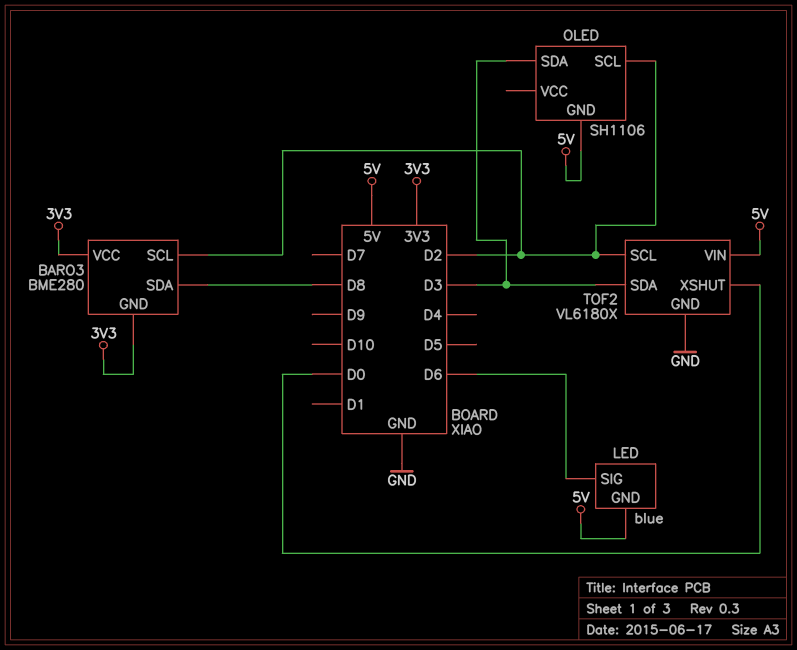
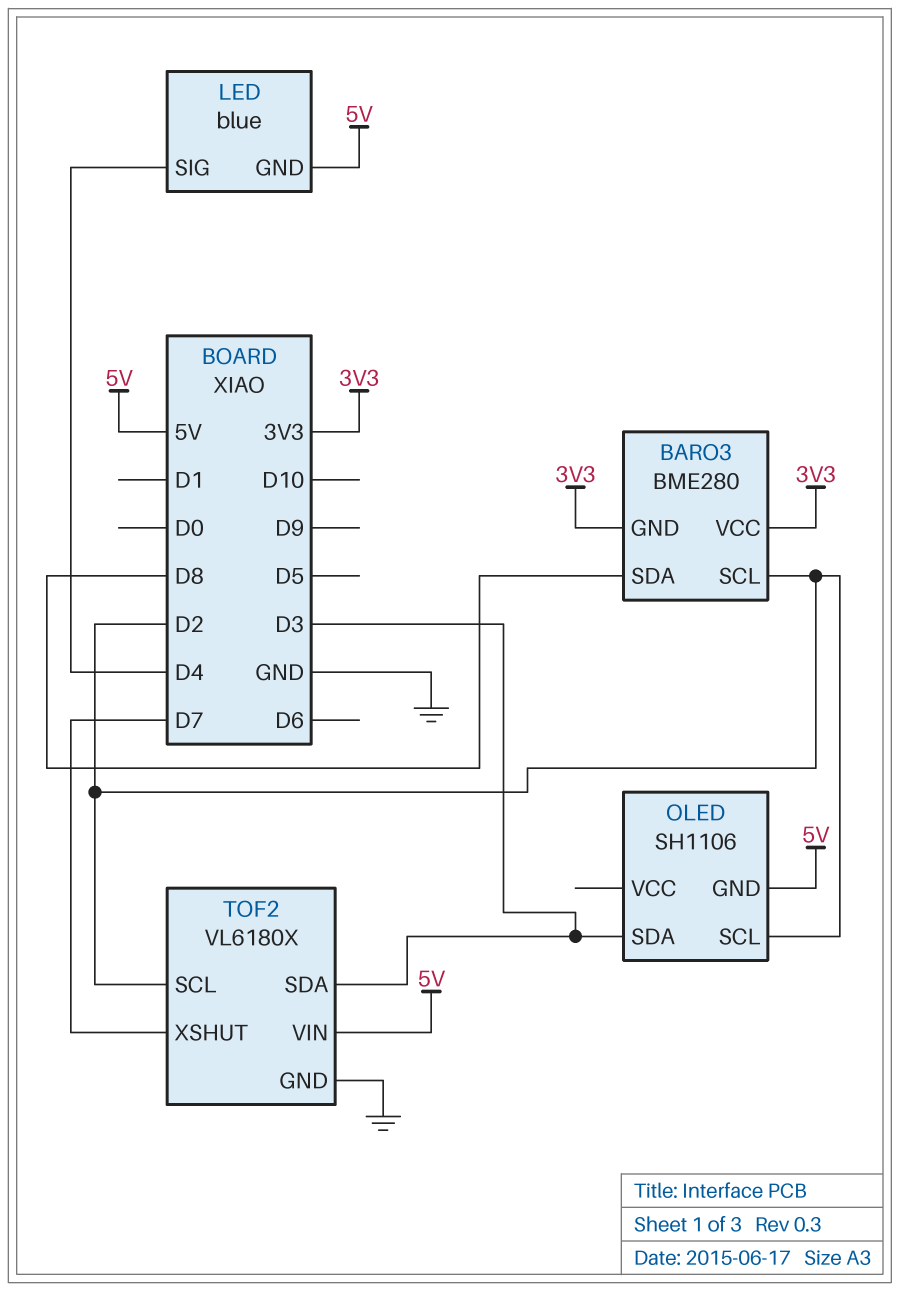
LED pin SIG: D6 -> D4
TOF2 pin XSHUT: D0 -> D7

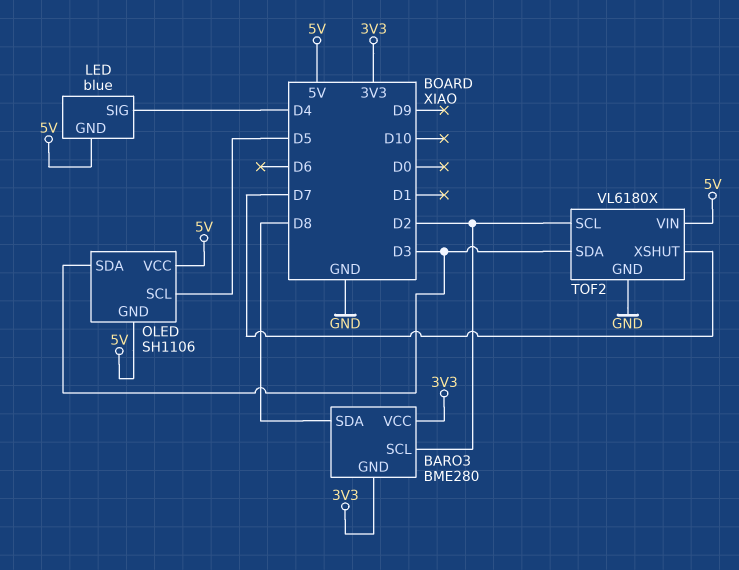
OLED pin SCL: D2 -> D5
OLED pin VCC: none -> 5V

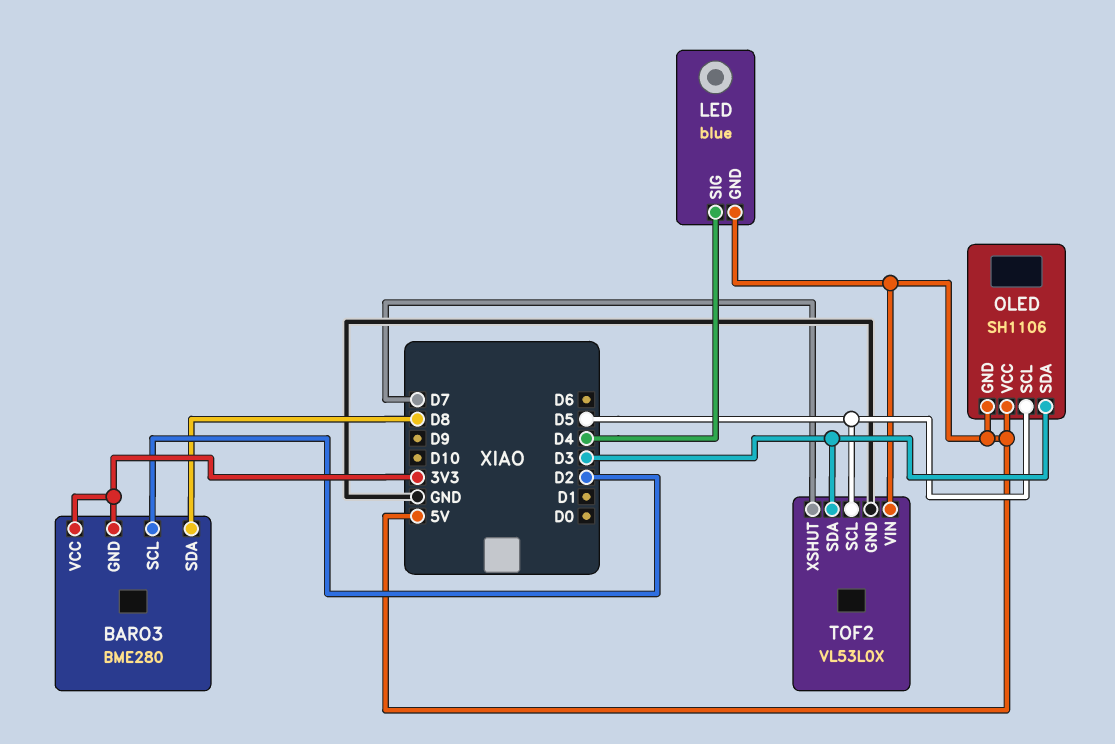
TOF2: VL6180X -> VL53L0X
TOF2 pin SCL: D2 -> D5

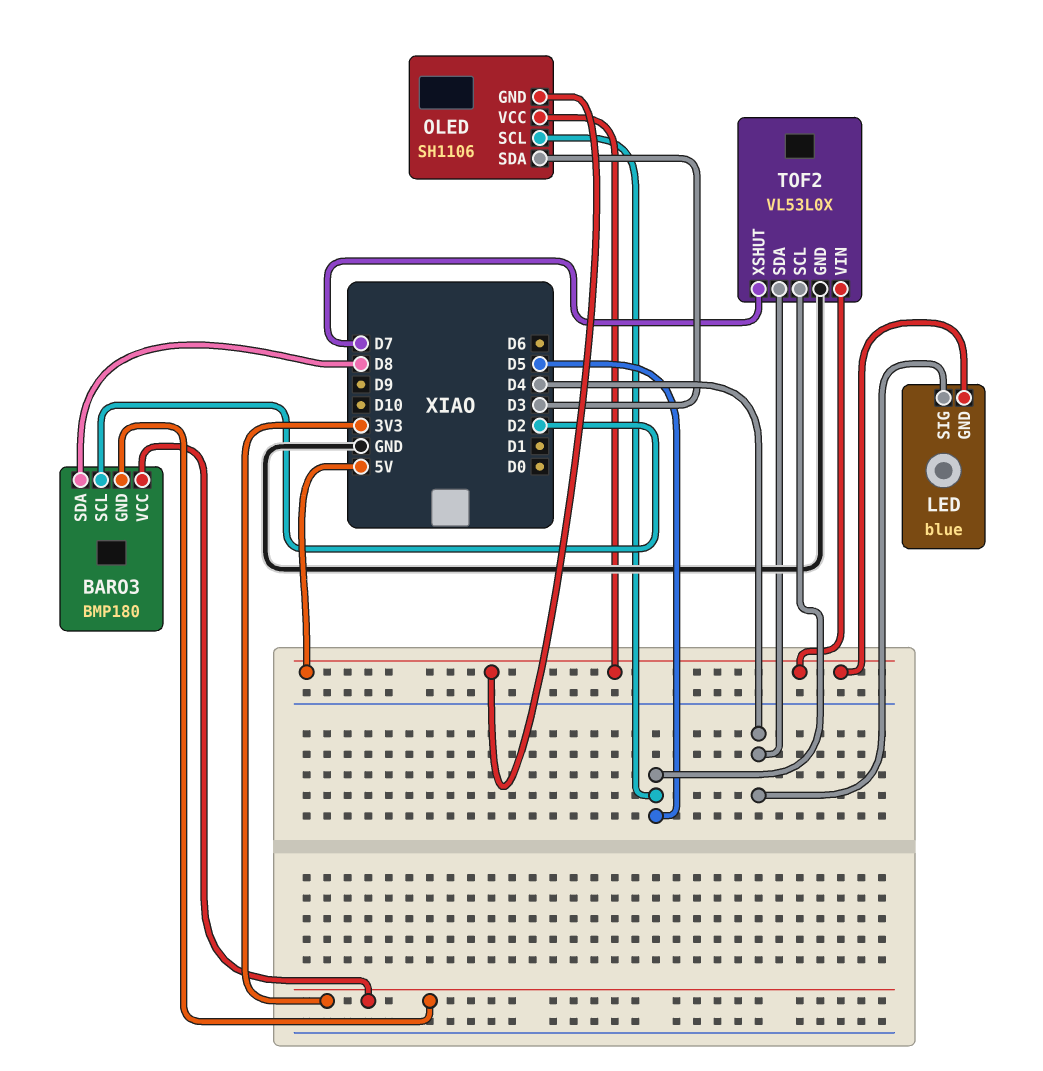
BARO3: BME280 -> BMP180
TOF2 pin SDA: D3 -> D4

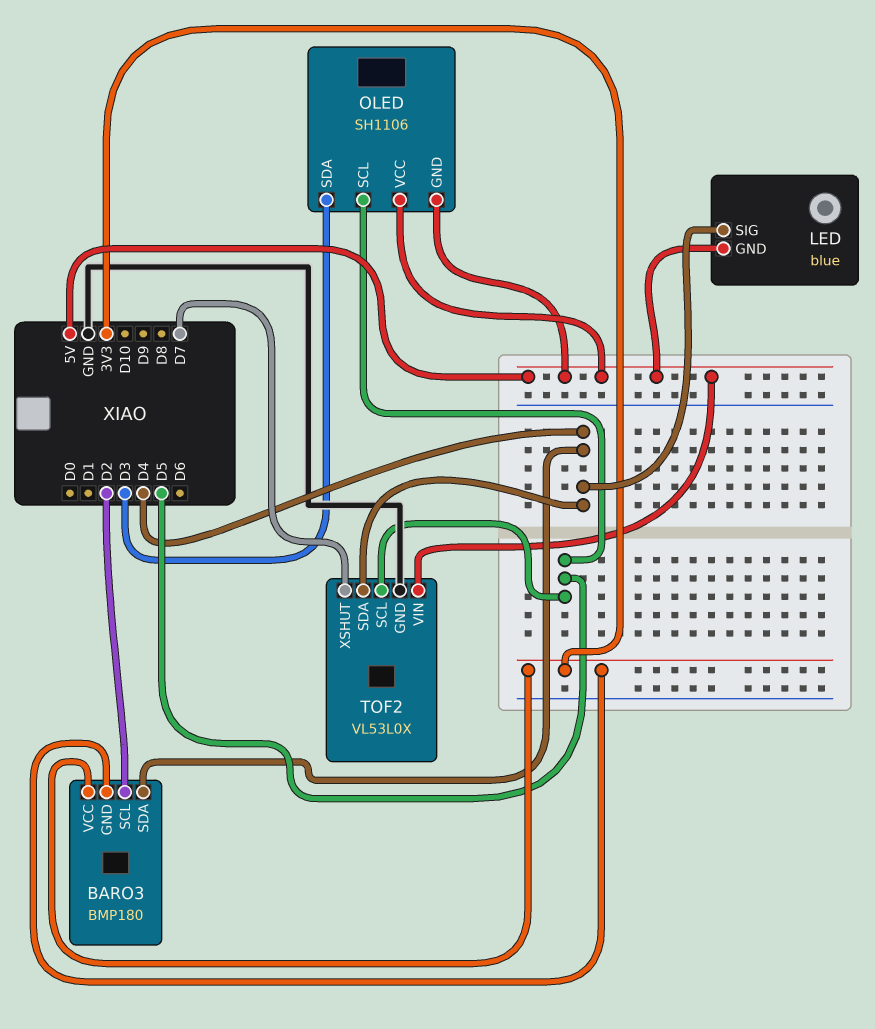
BARO3 pin SDA: D8 -> D4

